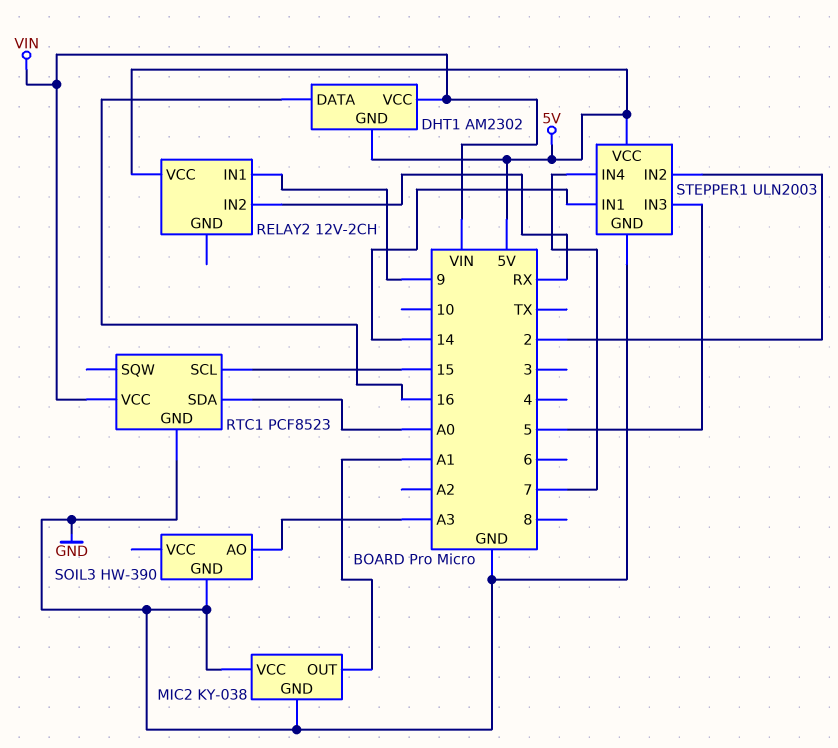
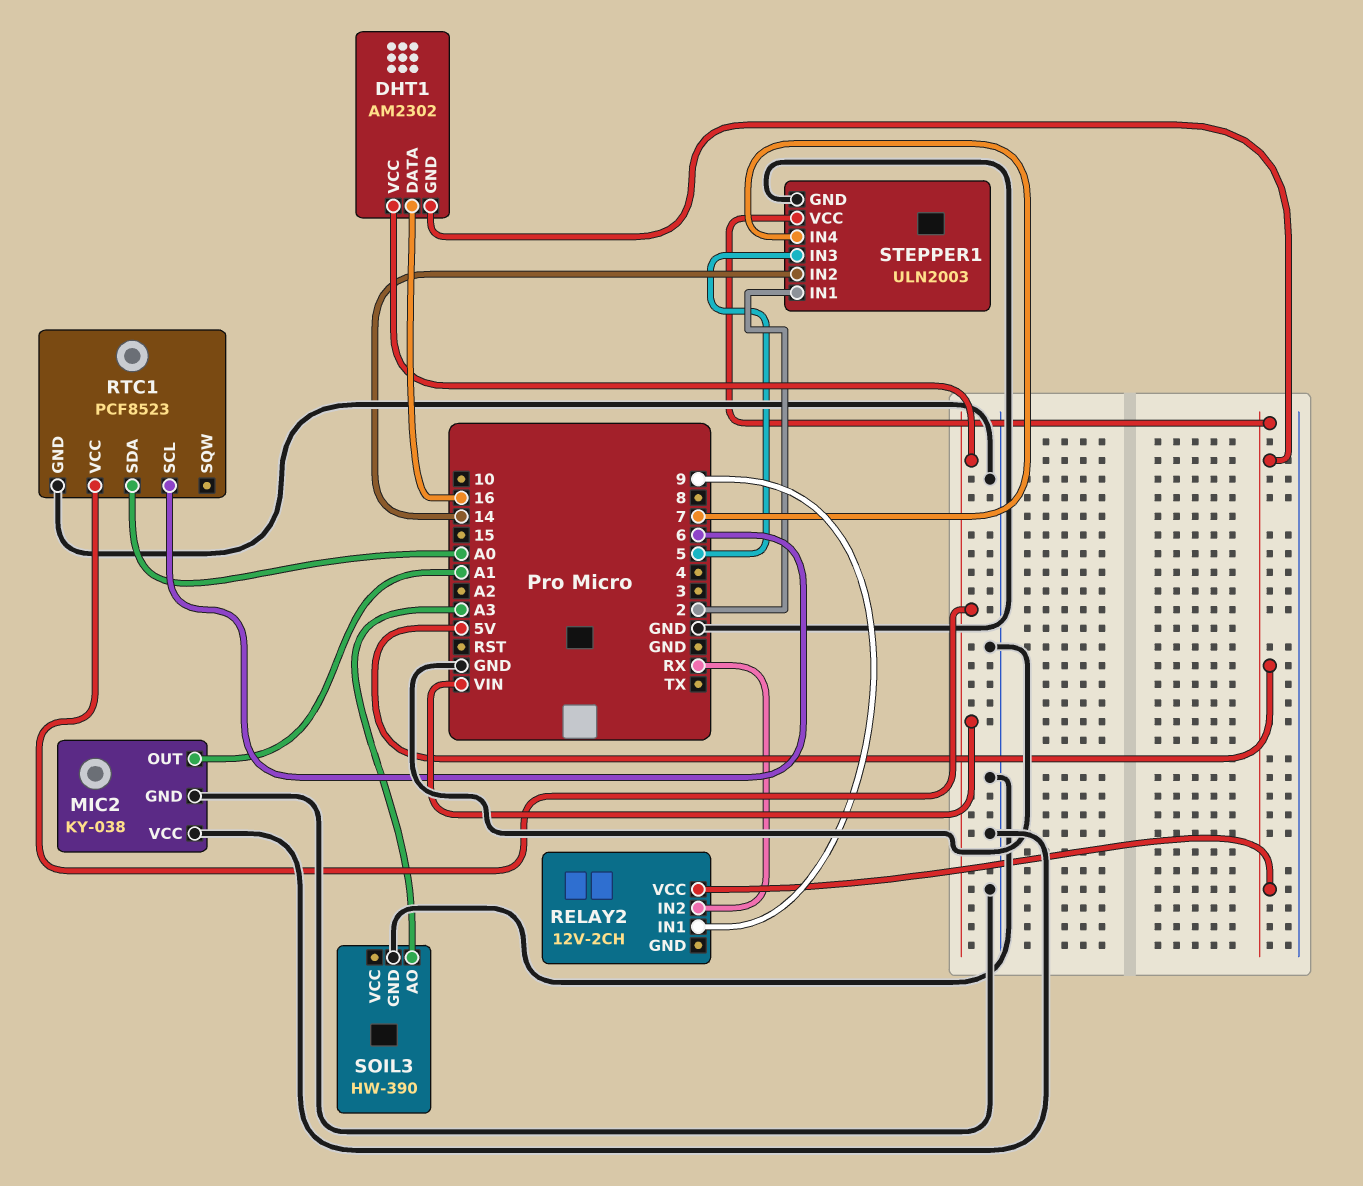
RTC1 pin SCL: 15 -> 6
STEPPER1 pin IN1: 14 -> 2
STEPPER1 pin IN2: 2 -> 14

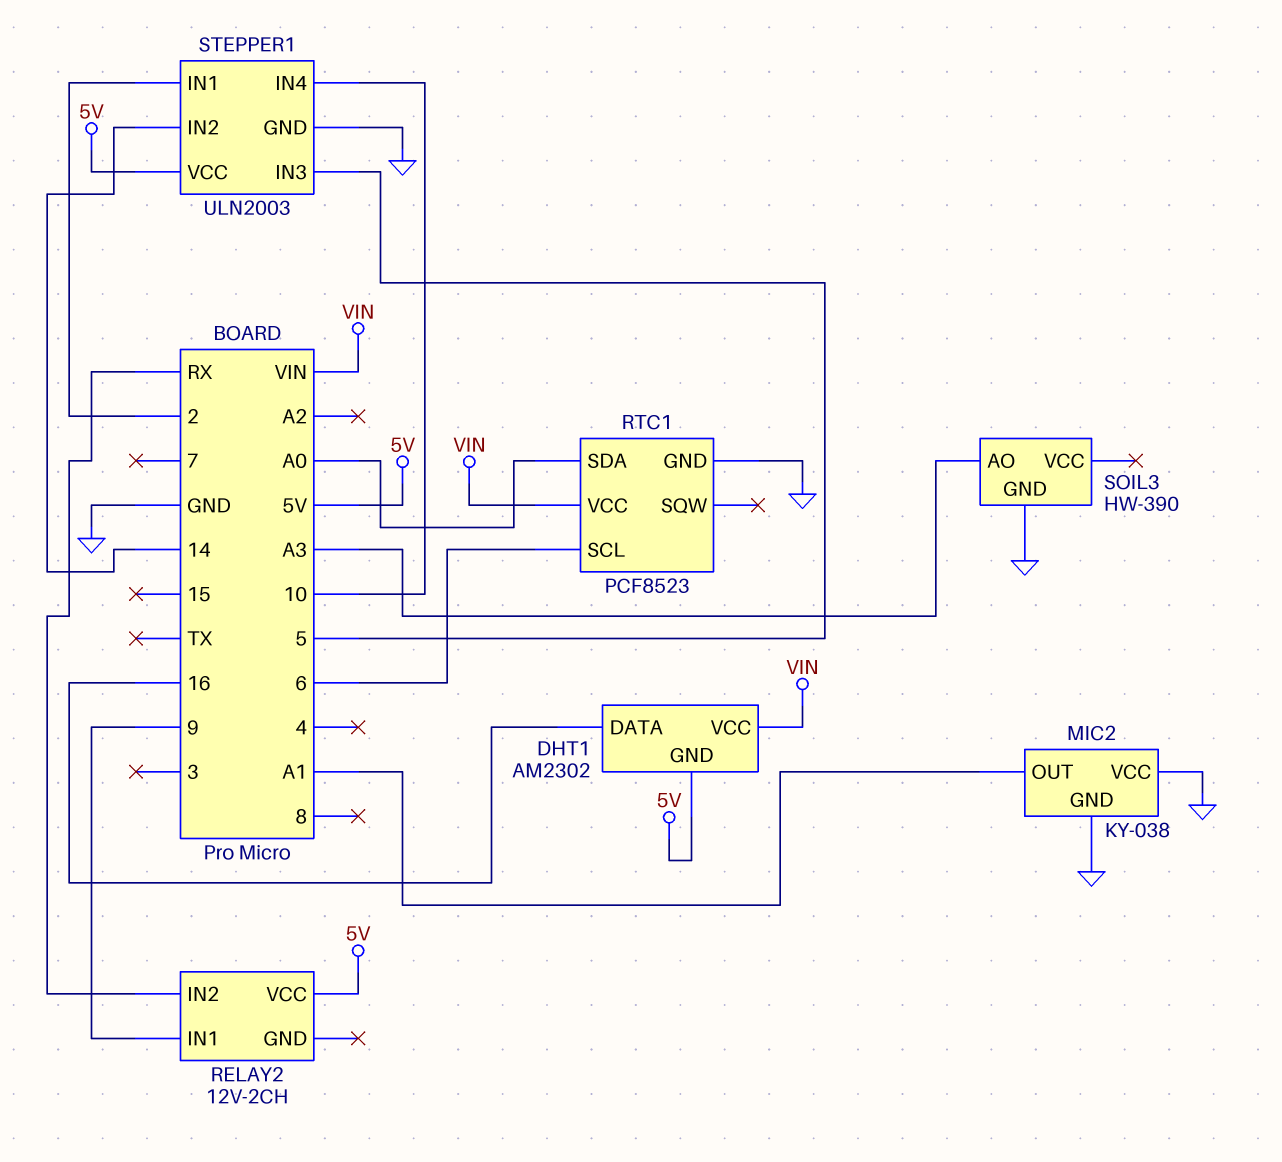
STEPPER1 pin IN4: 7 -> 10

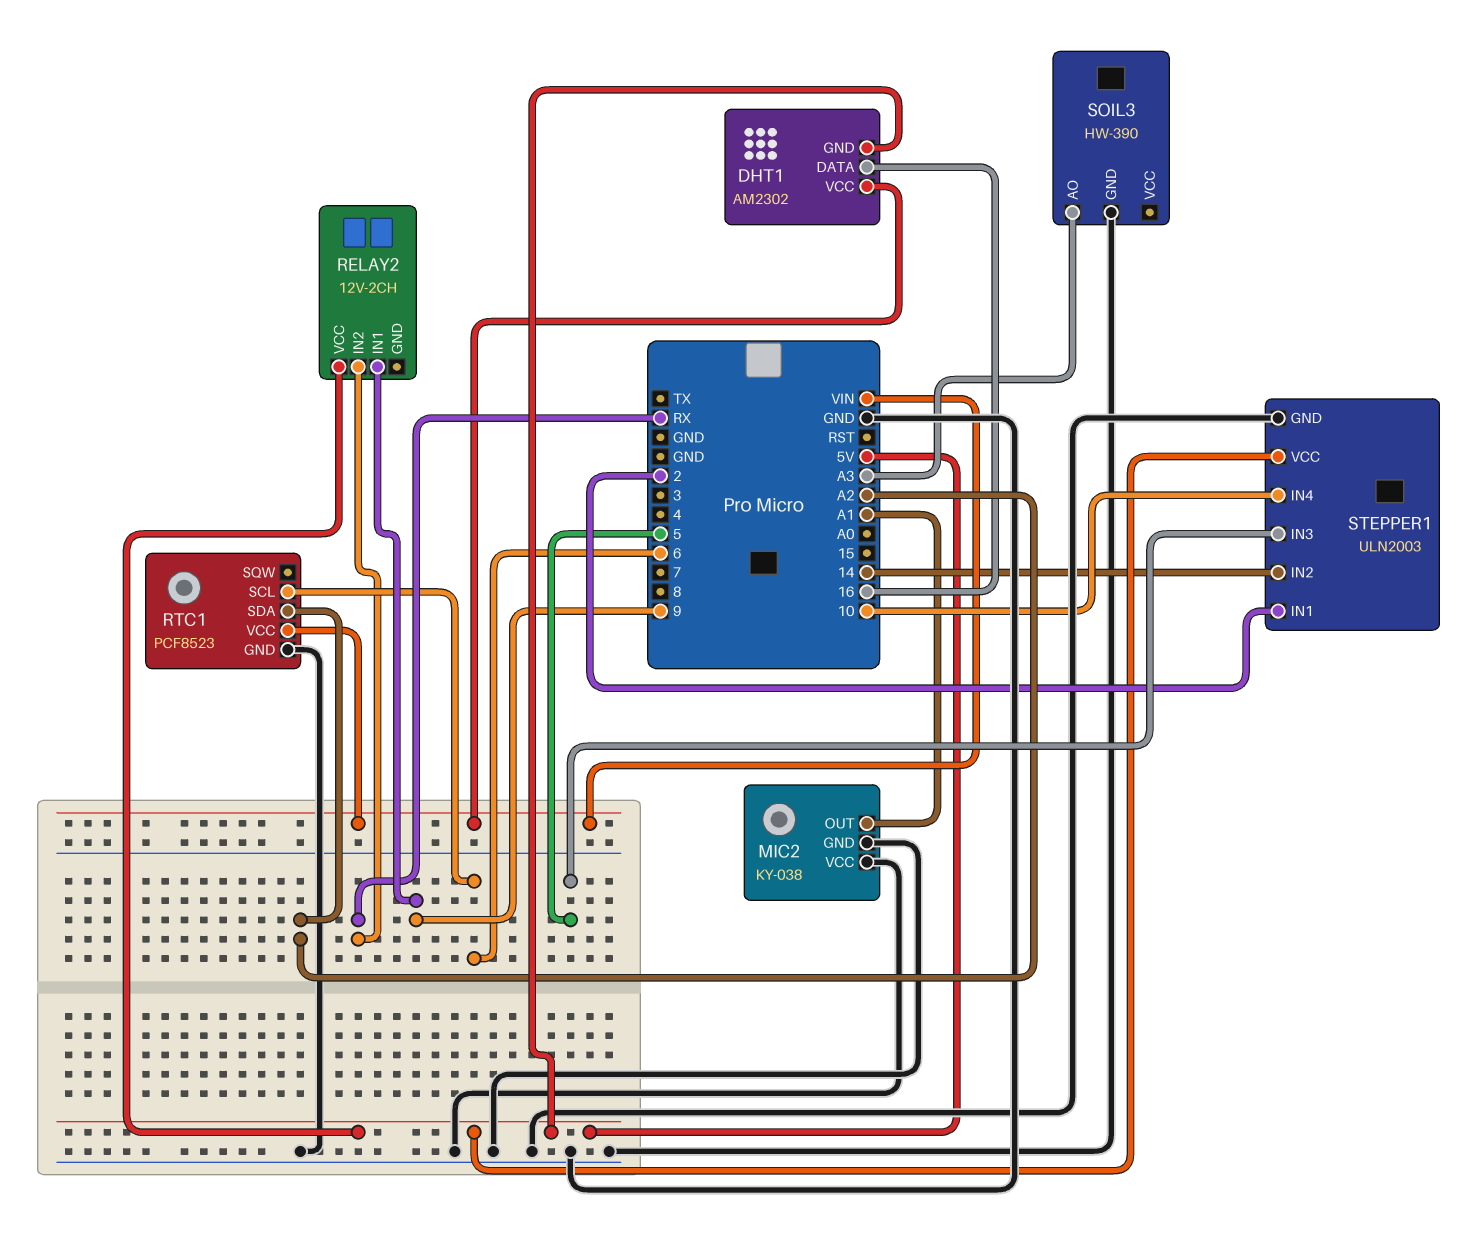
RTC1 pin SDA: A0 -> A2

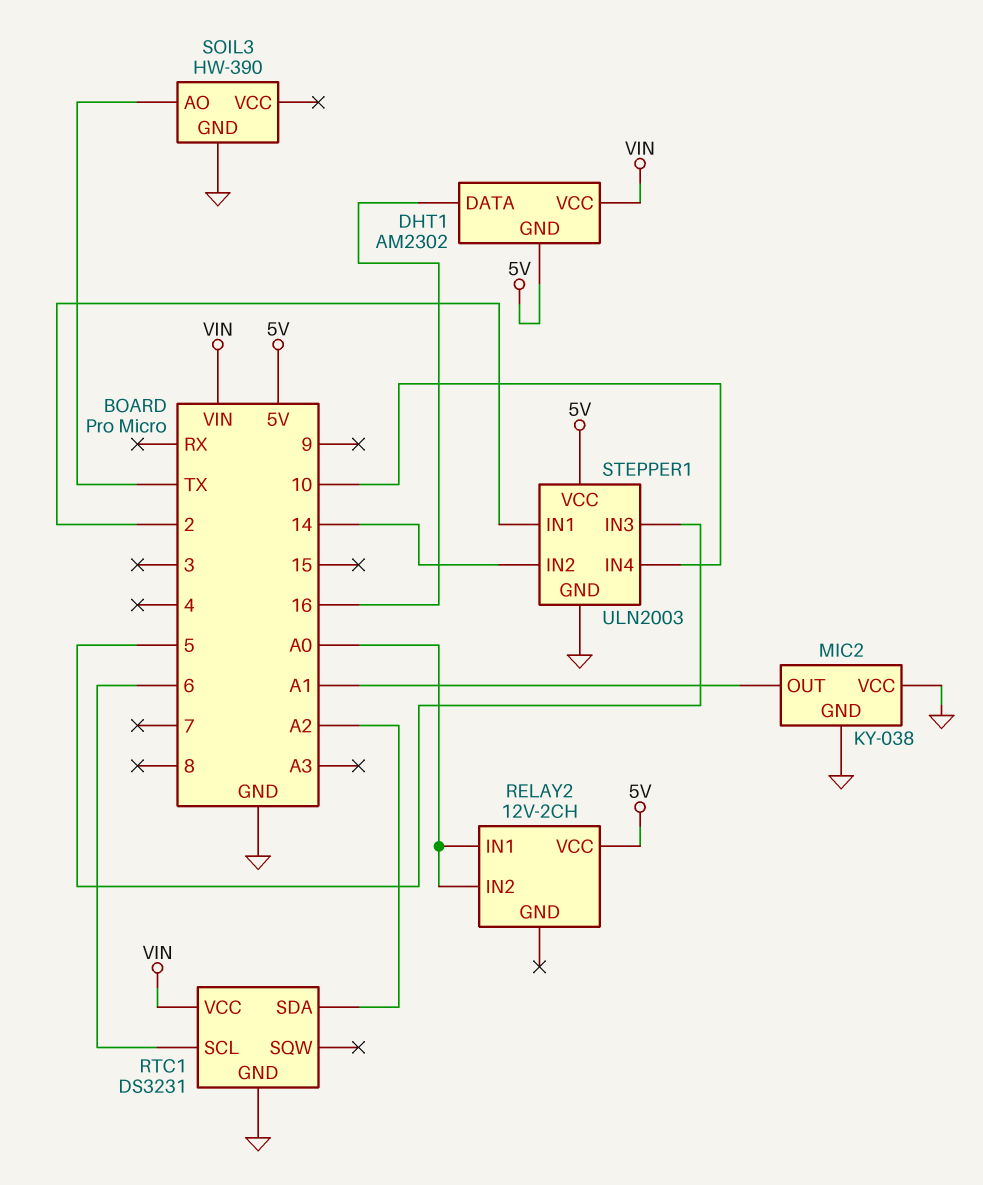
RELAY2 pin IN1: 9 -> A0
RELAY2 pin IN2: RX -> A0
RTC1: PCF8523 -> DS3231
SOIL3 pin AO: A3 -> TX

